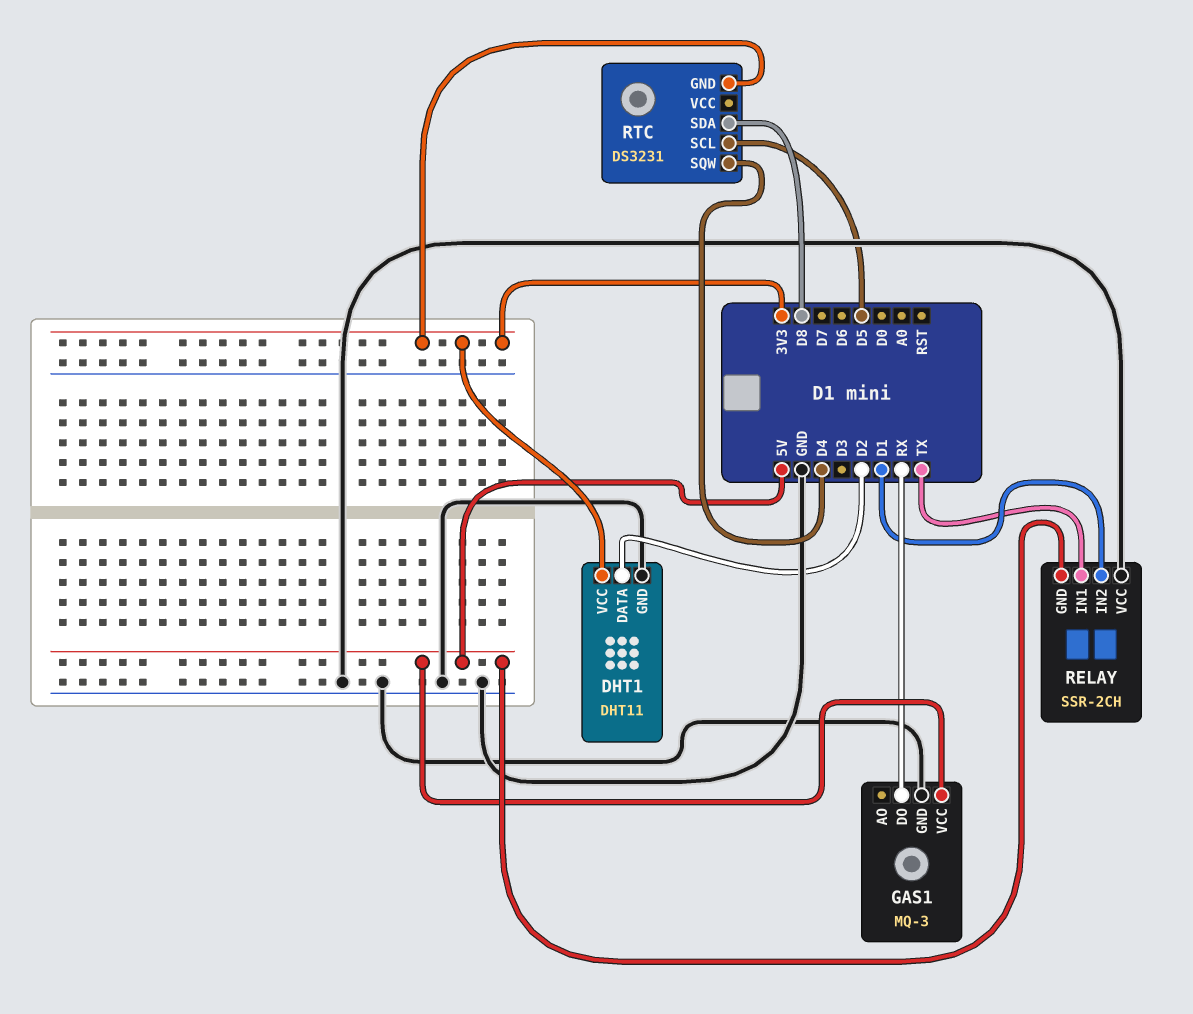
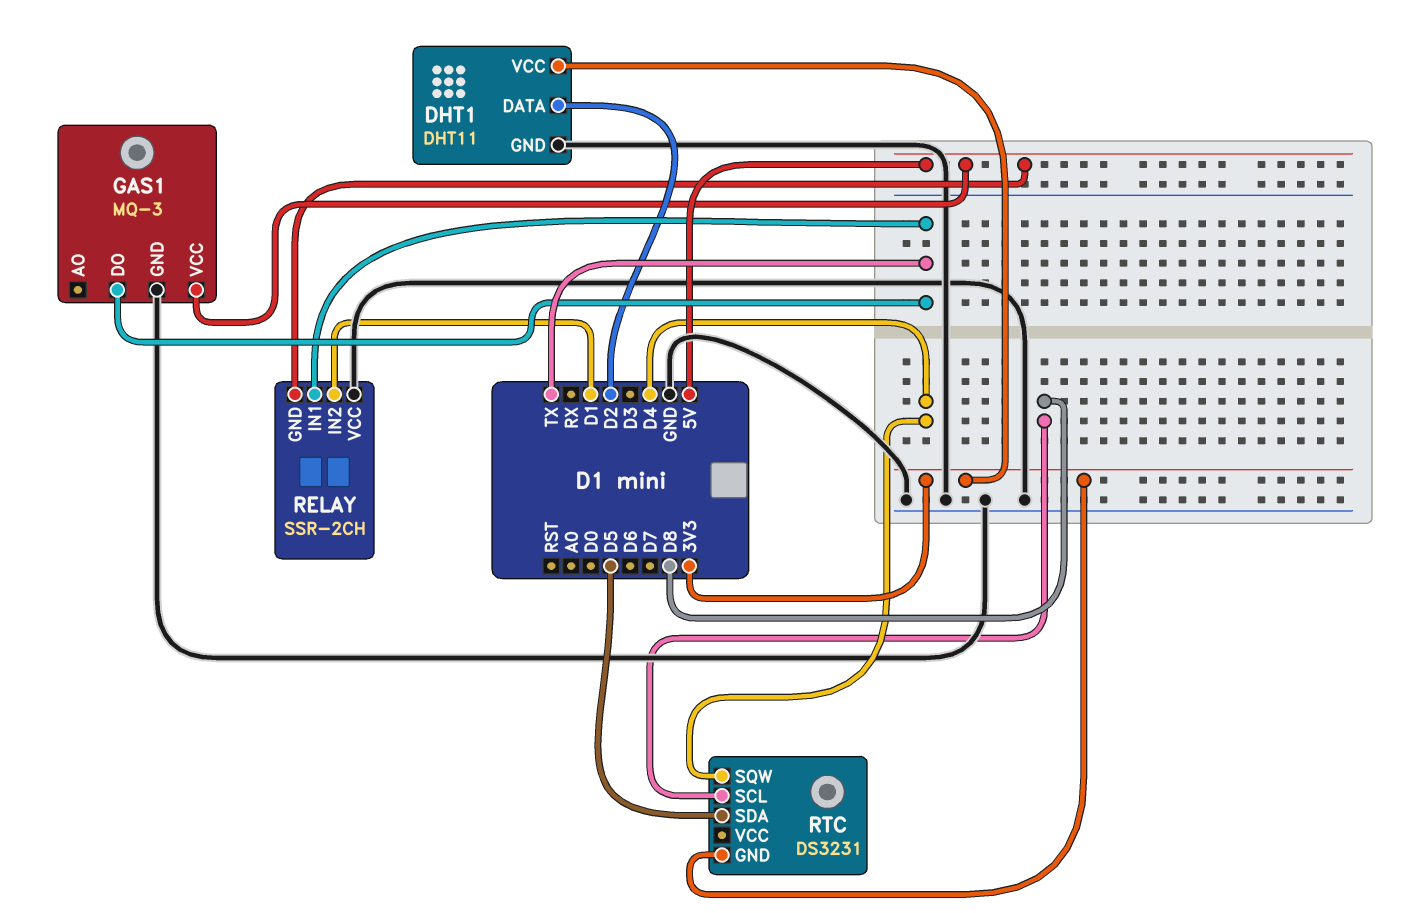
GAS1 pin DO: RX -> TX
RTC pin SCL: D5 -> D8
RTC pin SDA: D8 -> D5

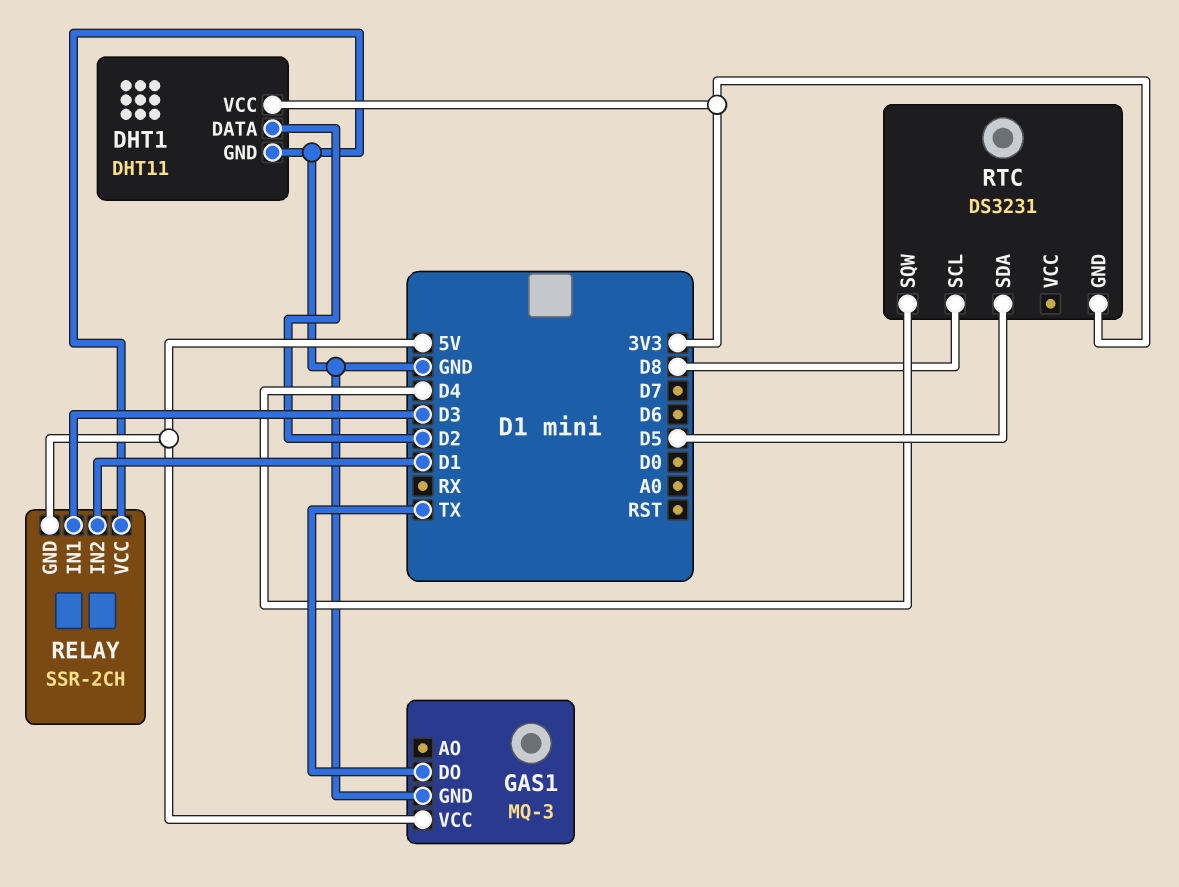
RELAY pin IN1: TX -> D3

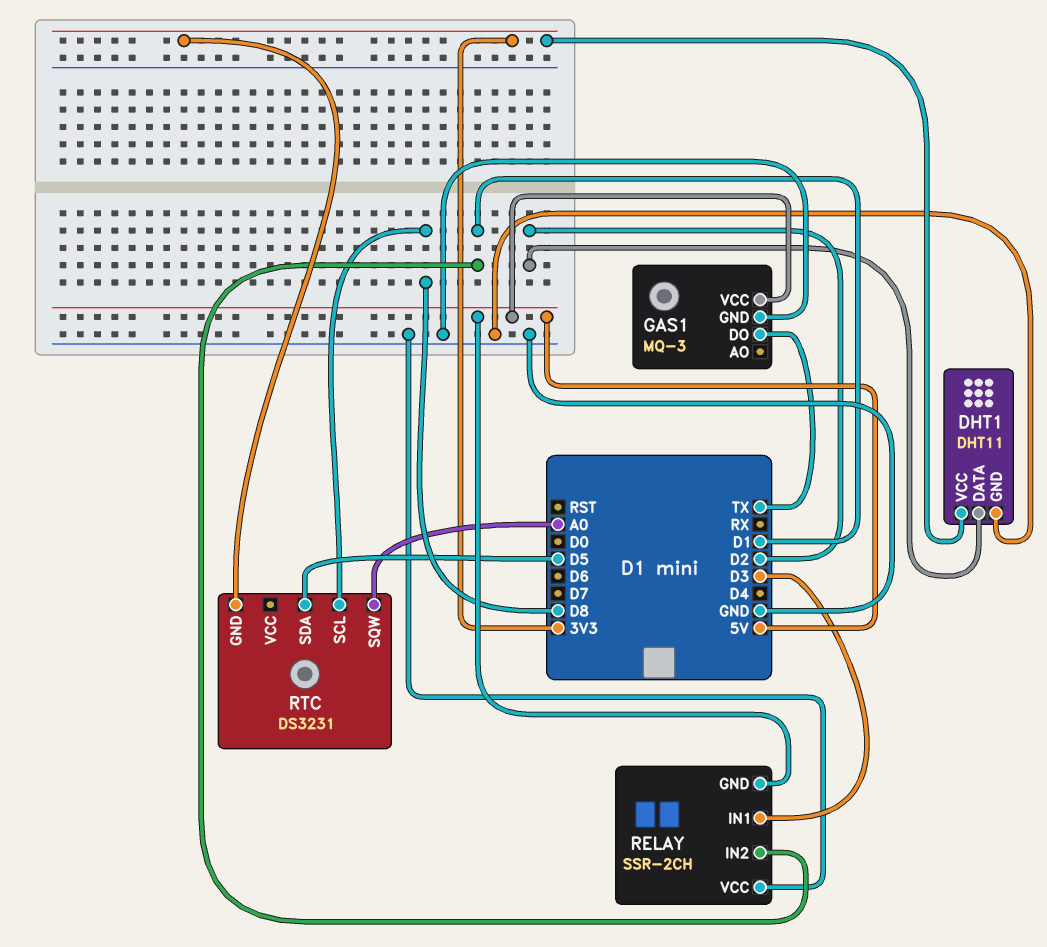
RTC pin SQW: D4 -> A0

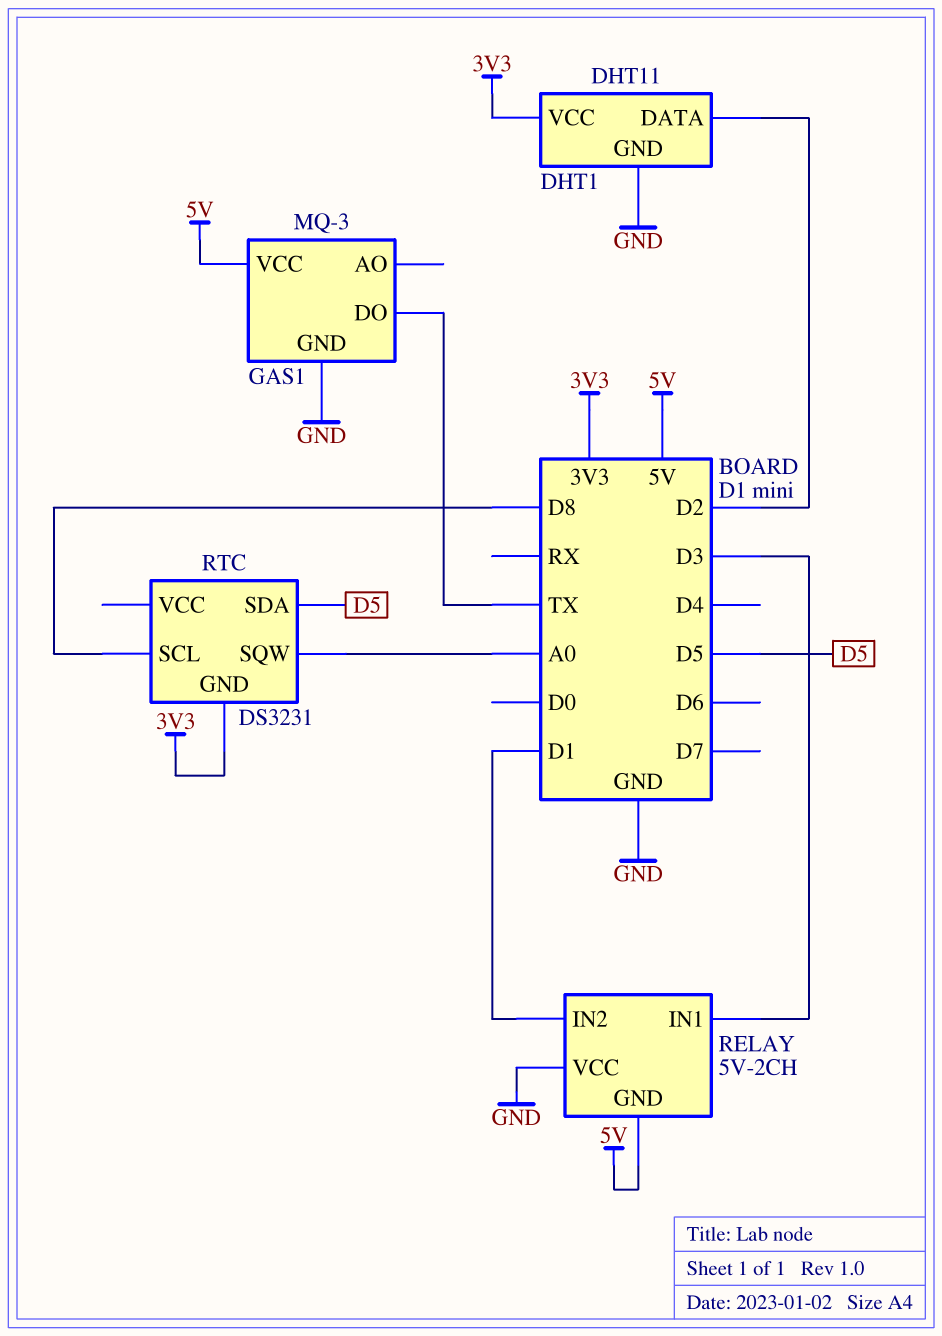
RELAY: SSR-2CH -> 5V-2CH

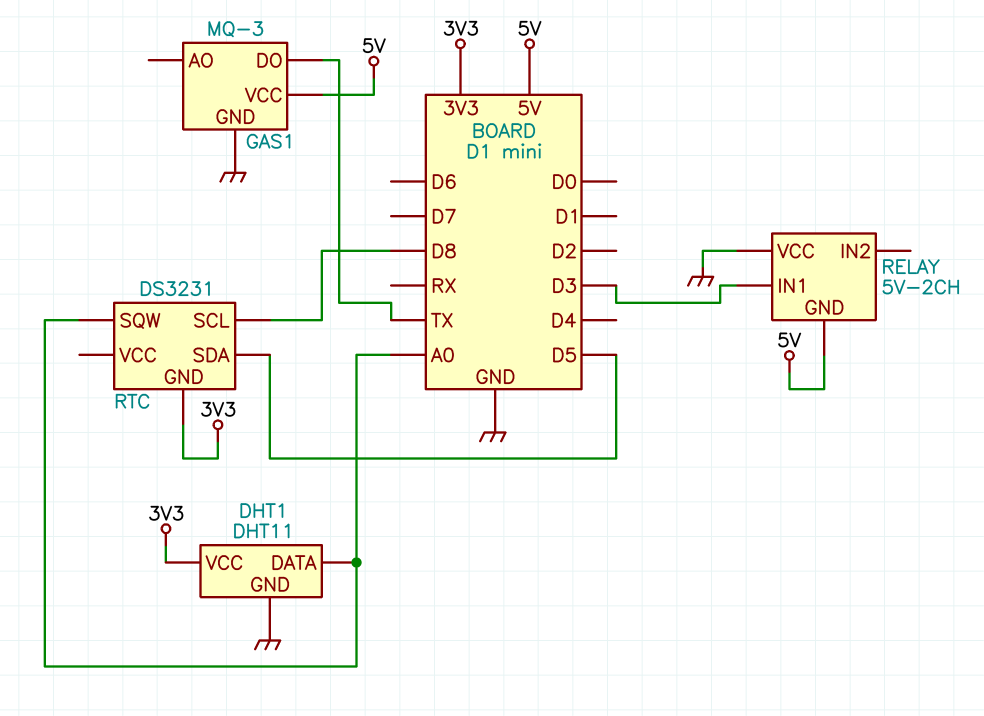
DHT1 pin DATA: D2 -> A0
RELAY pin IN2: D1 -> none

